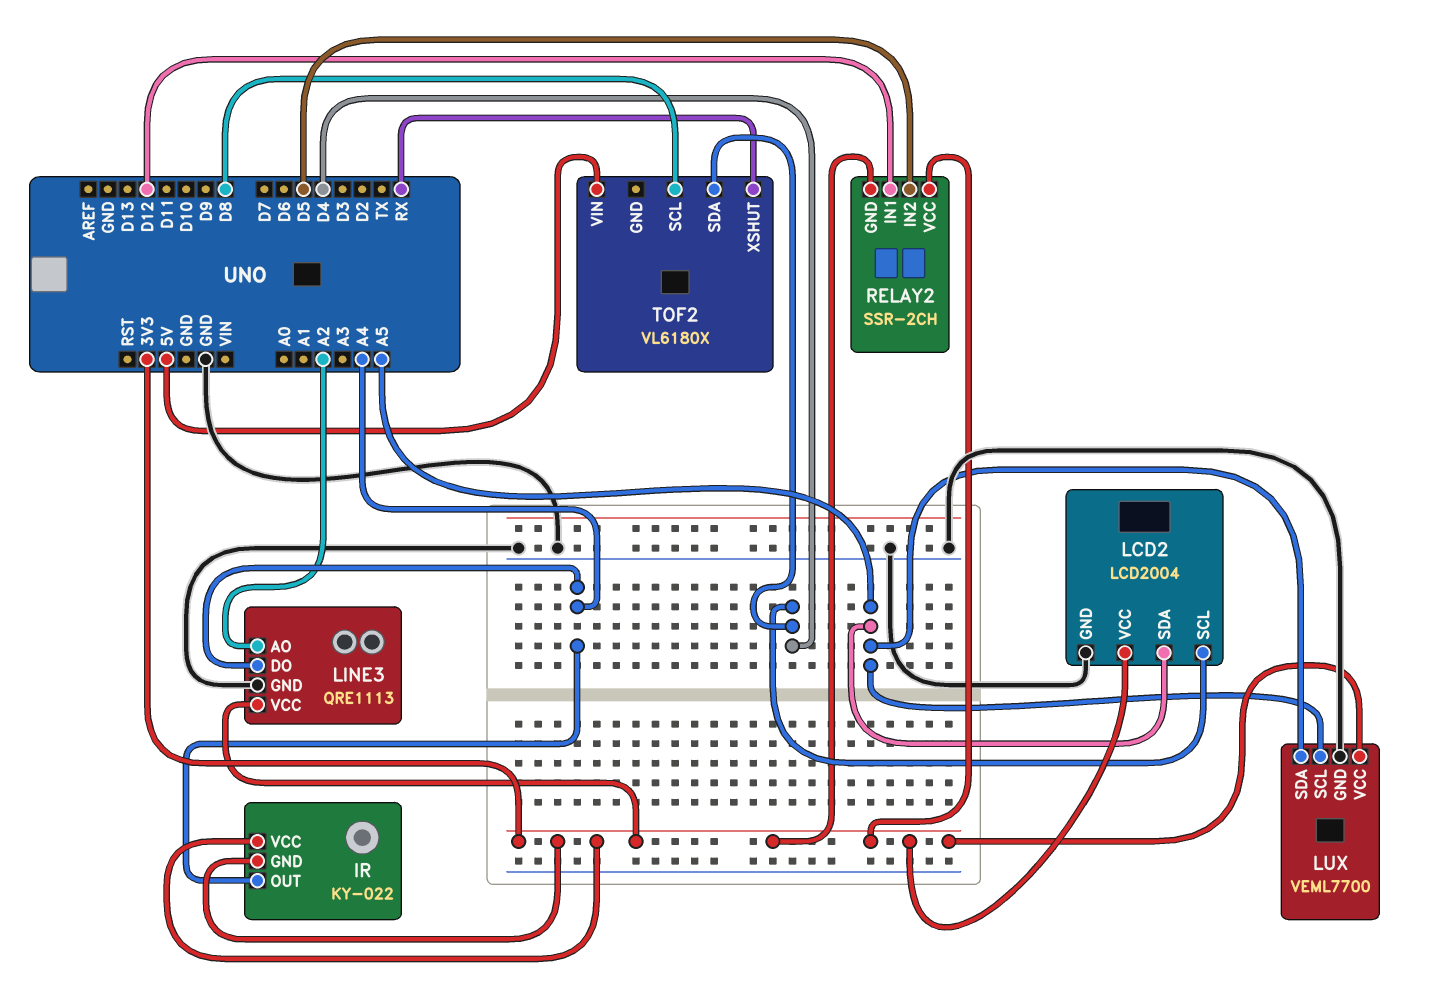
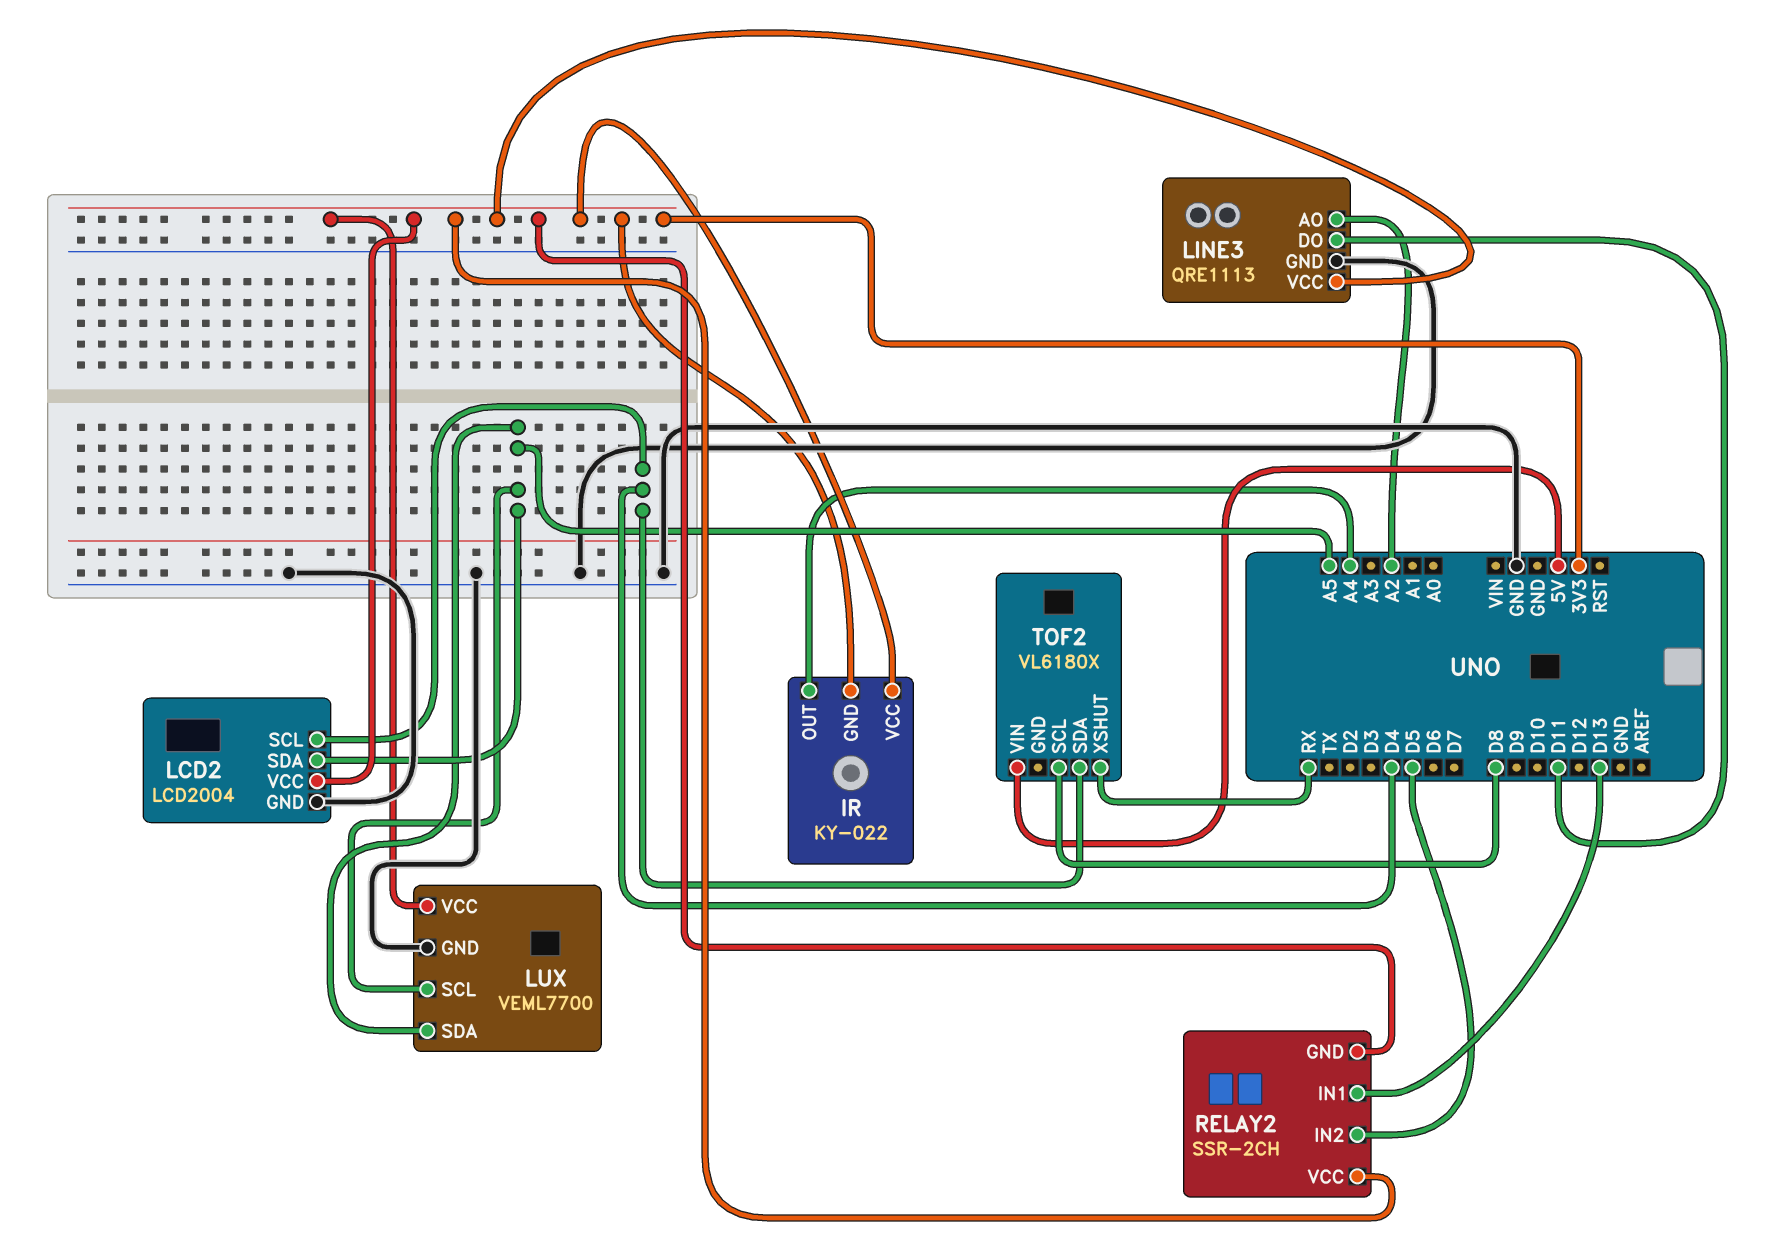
LINE3 pin DO: A4 -> D11
RELAY2 pin IN1: D12 -> D13

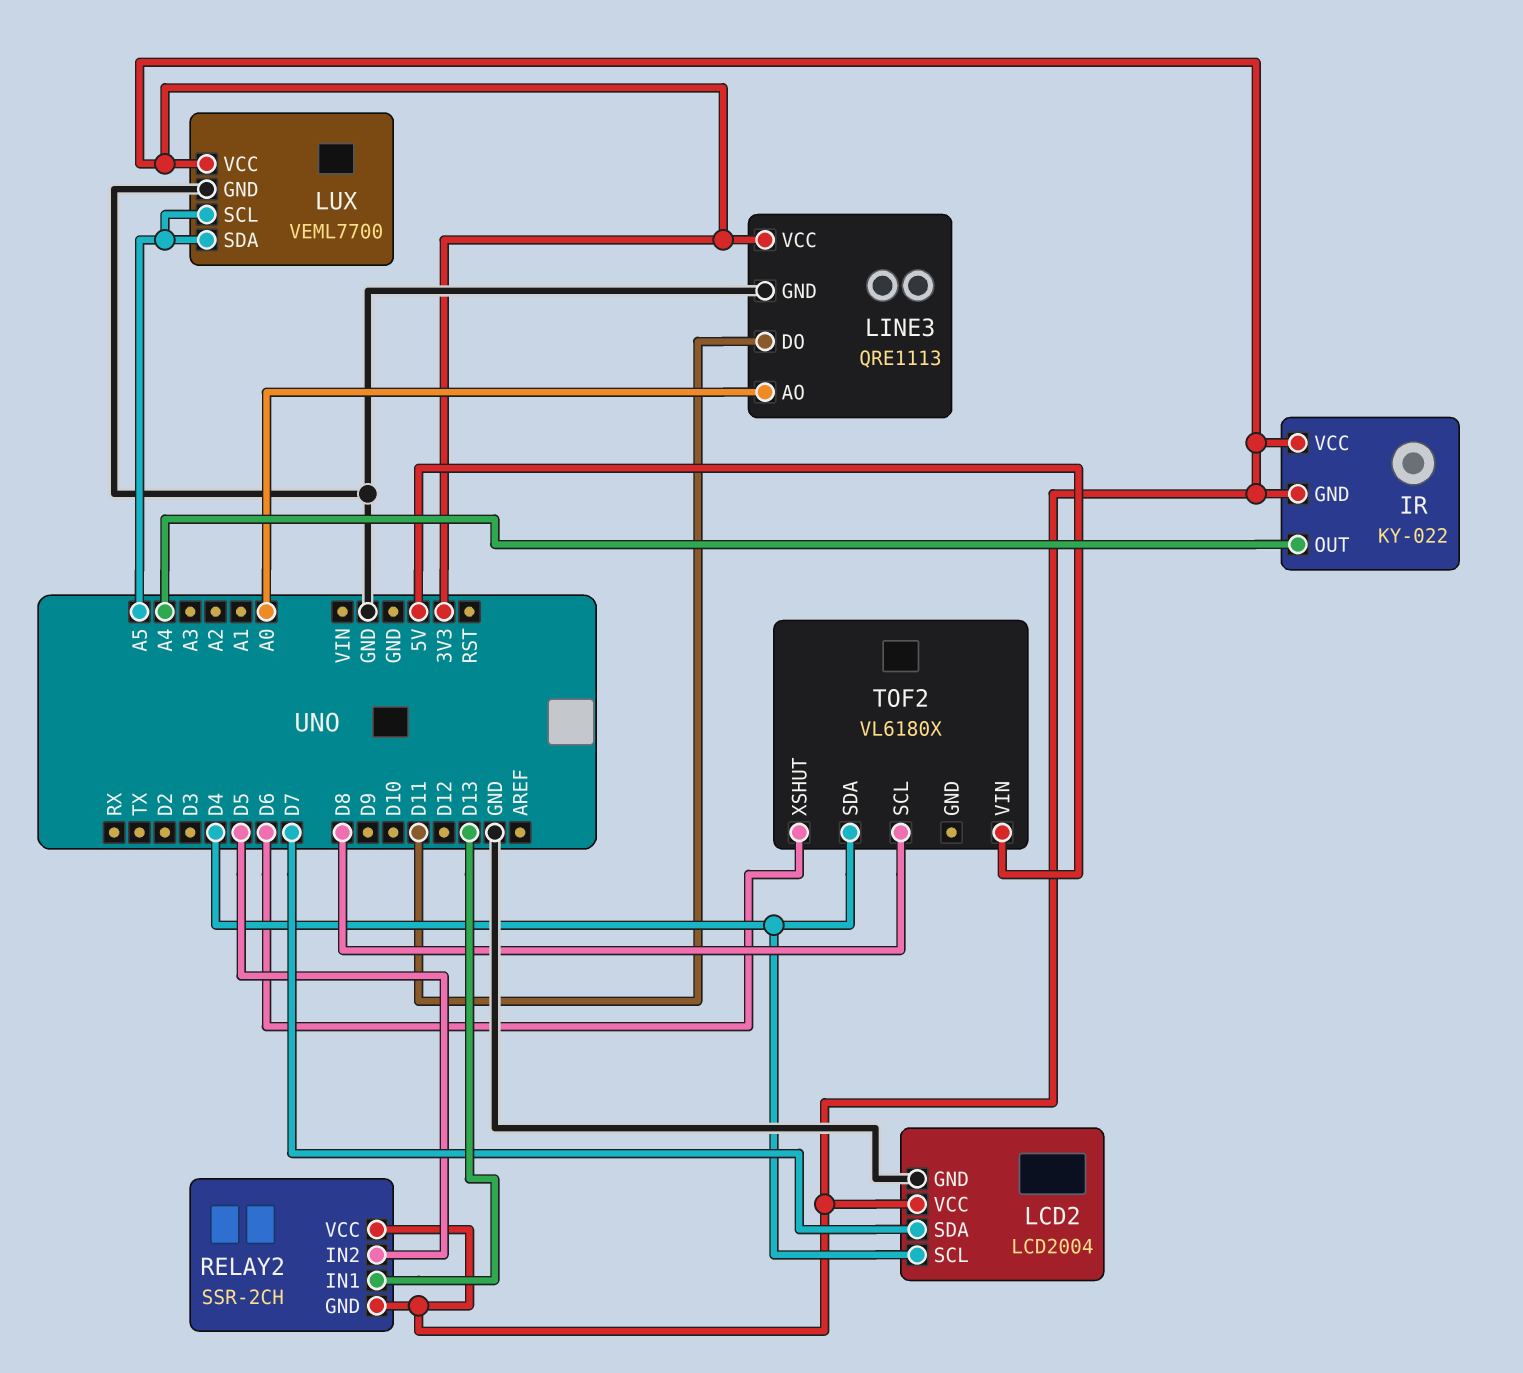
LCD2 pin SDA: A5 -> D7
LINE3 pin AO: A2 -> A0
TOF2 pin XSHUT: RX -> D6

